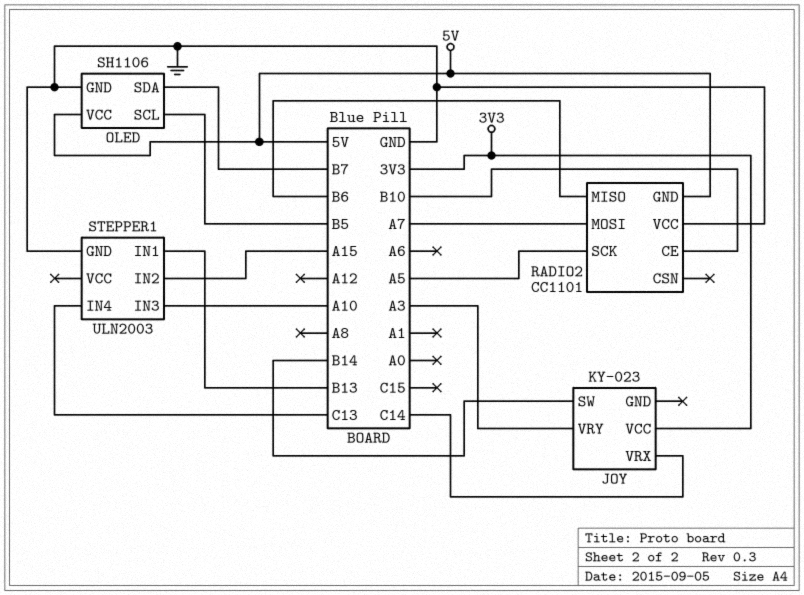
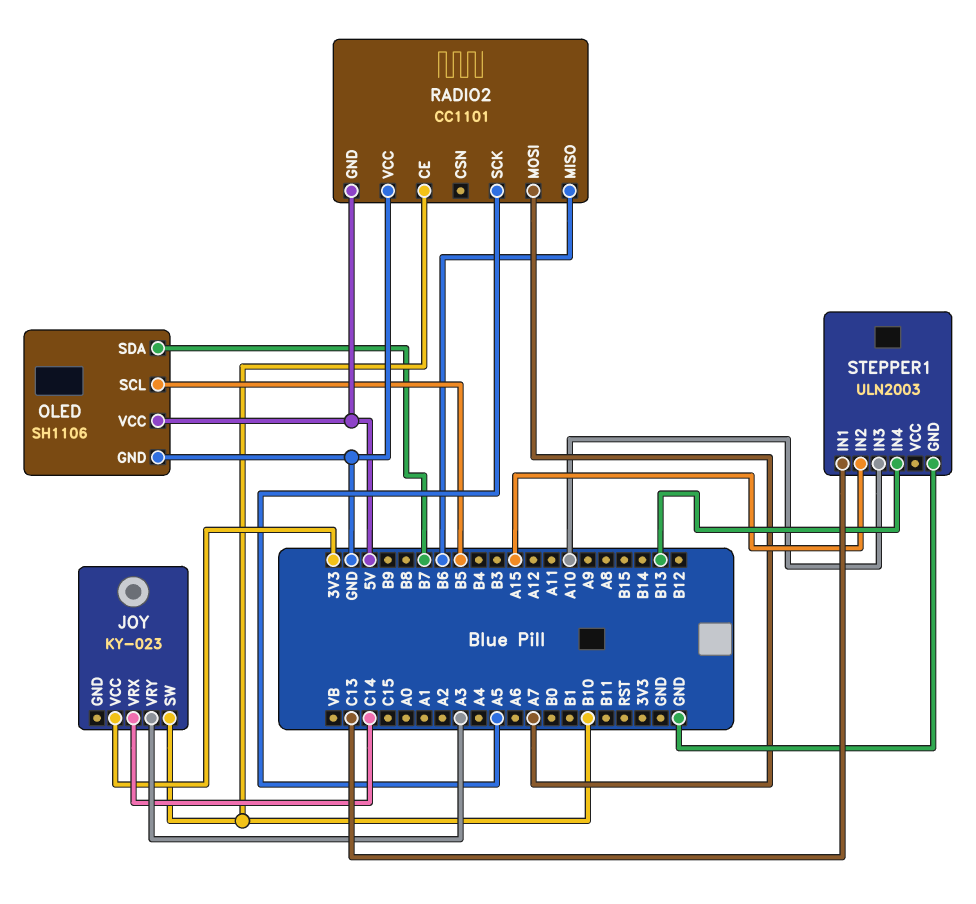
JOY pin SW: B14 -> B10
STEPPER1 pin IN1: B13 -> C13
STEPPER1 pin IN4: C13 -> B13

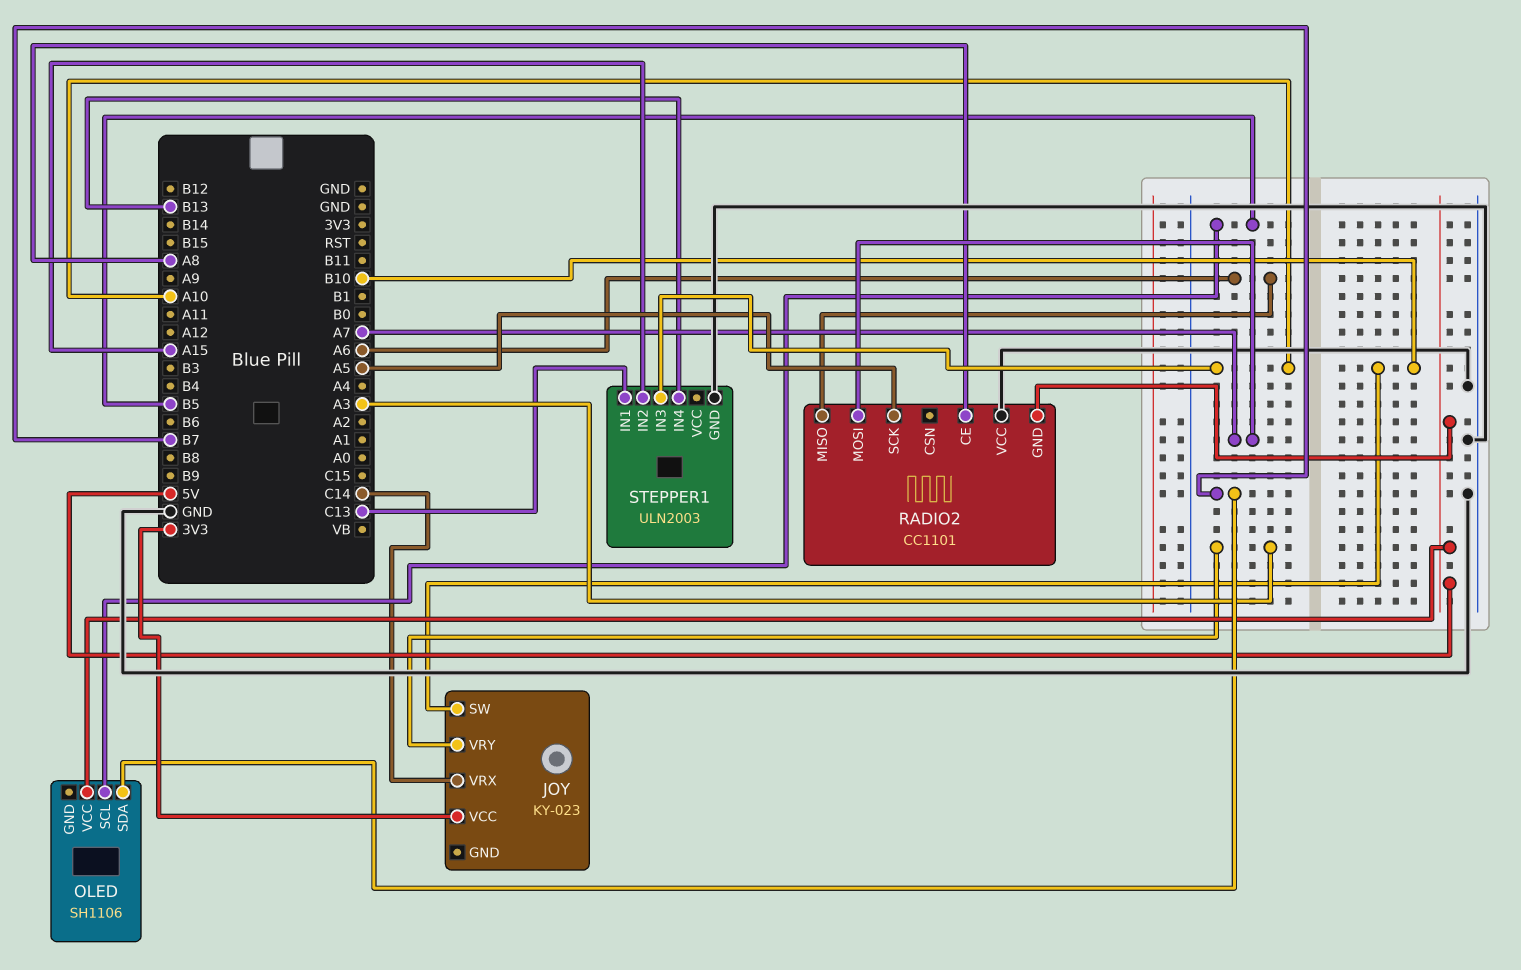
OLED pin GND: GND -> none
RADIO2 pin CE: B10 -> A8
RADIO2 pin MISO: B6 -> A6

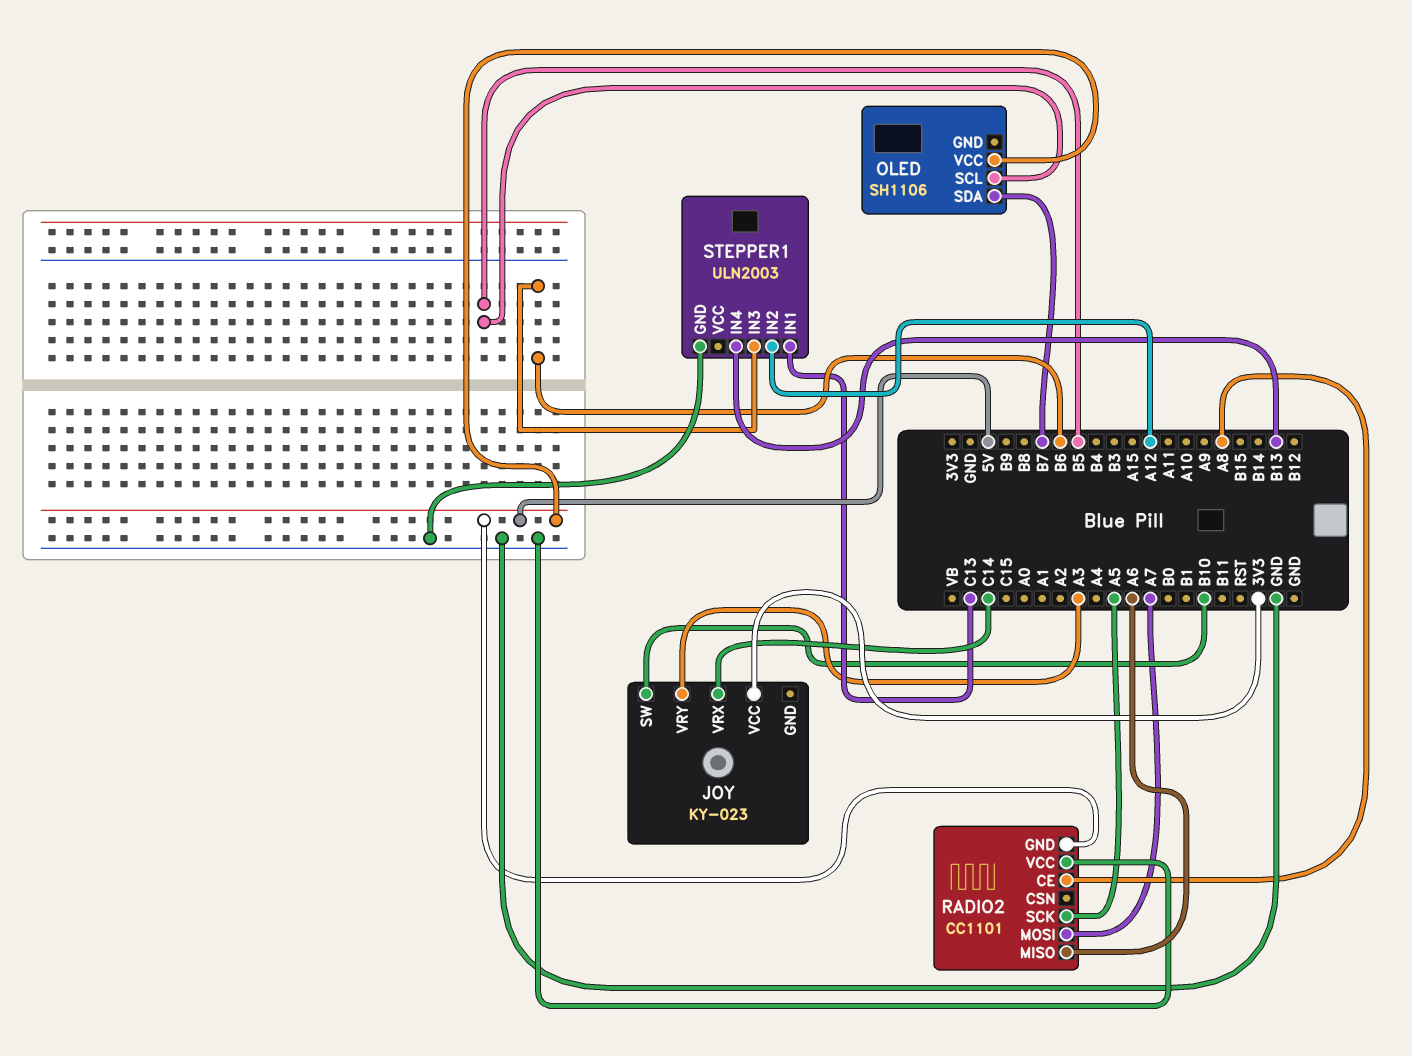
STEPPER1 pin IN2: A15 -> A12
STEPPER1 pin IN3: A10 -> B6

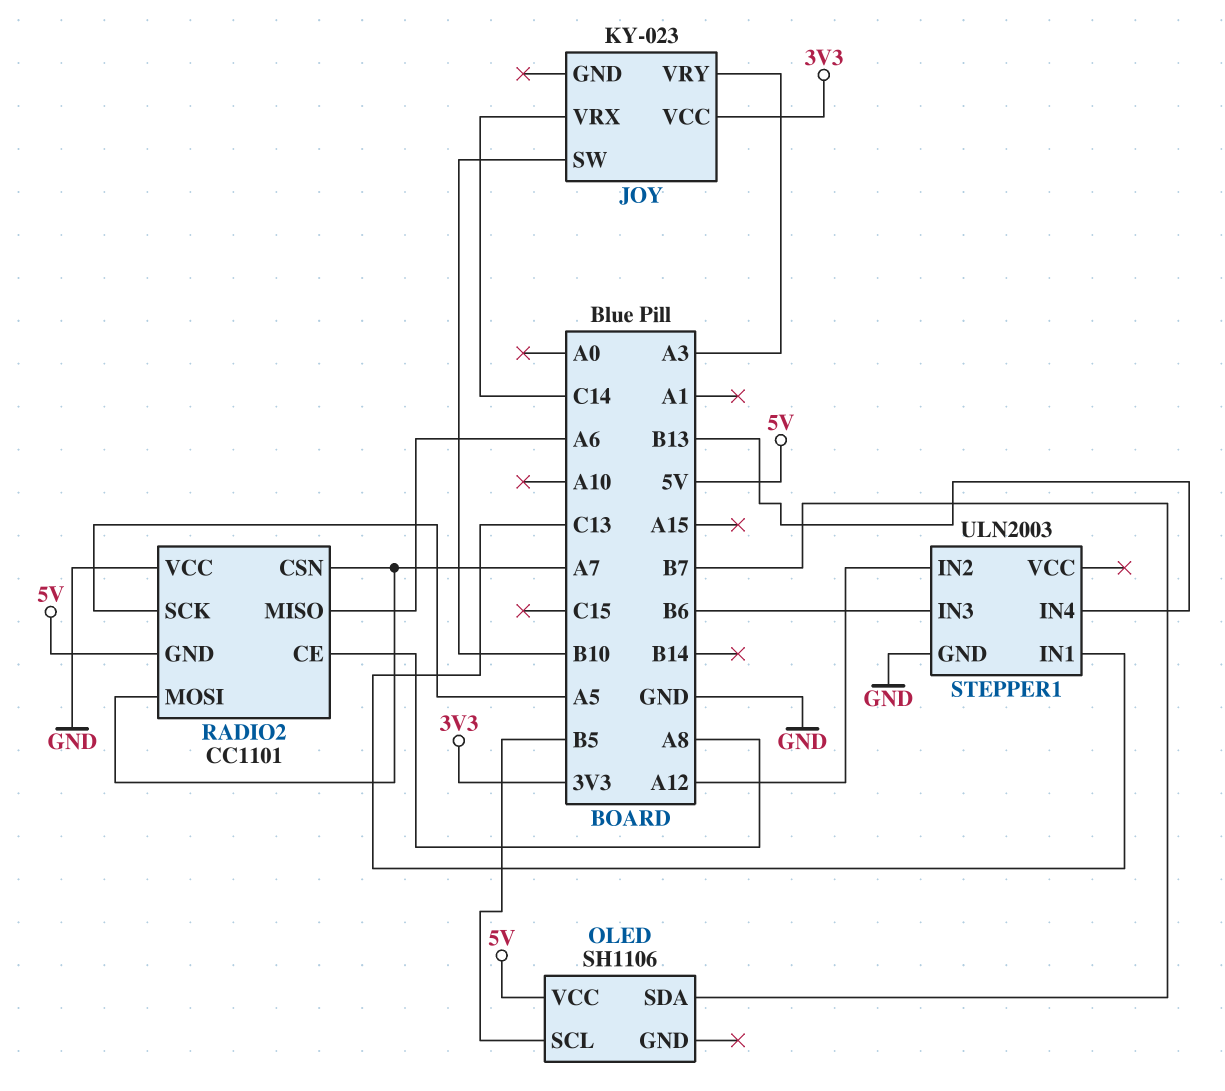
RADIO2 pin CSN: none -> A7

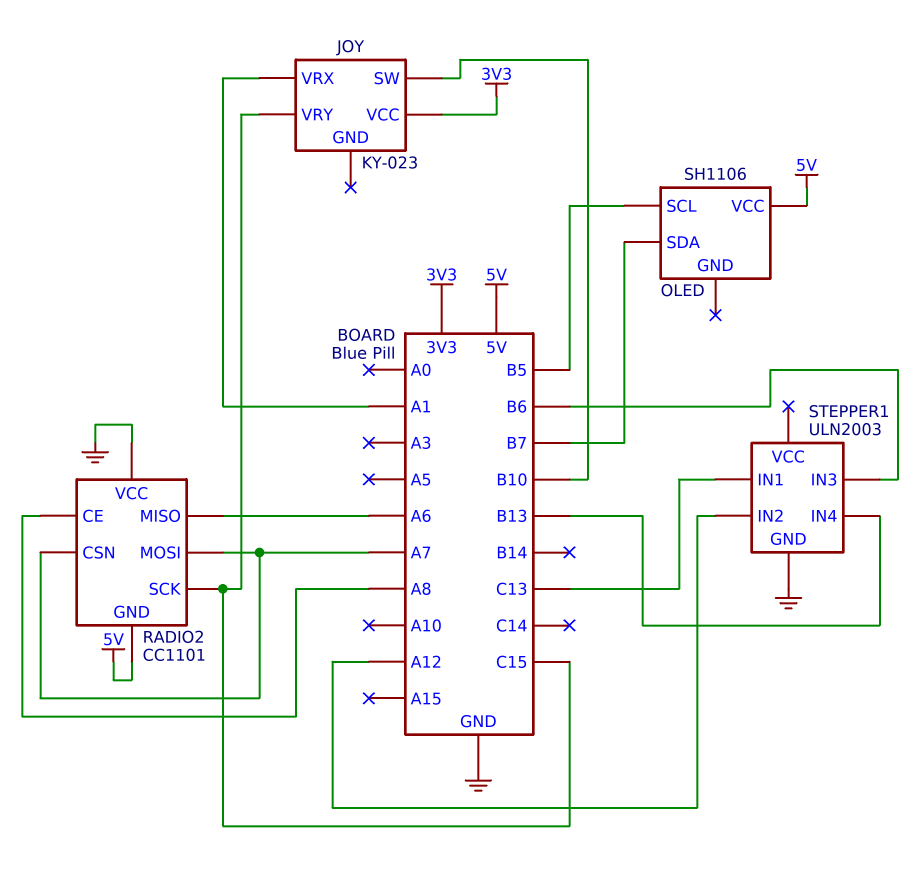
JOY pin VRX: C14 -> A1
JOY pin VRY: A3 -> C15
RADIO2 pin SCK: A5 -> C15

